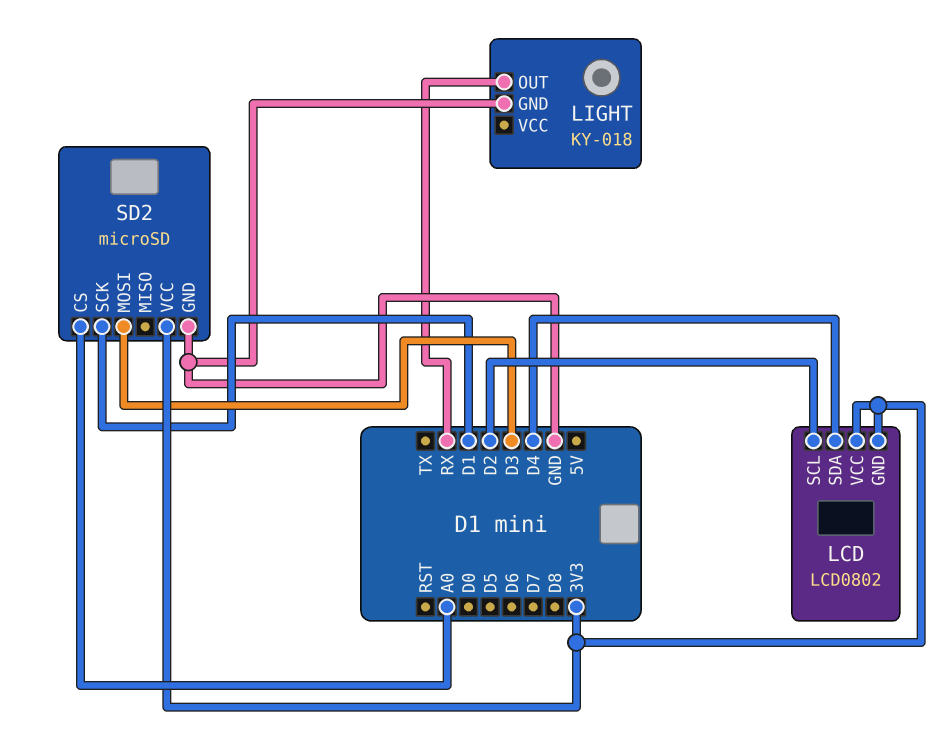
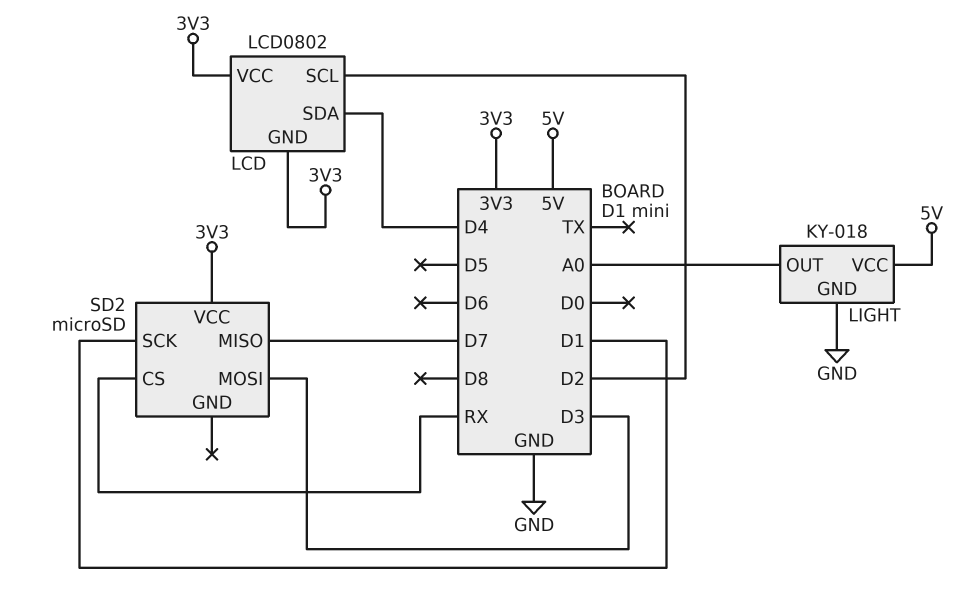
LIGHT pin OUT: RX -> A0
LIGHT pin VCC: none -> 5V
SD2 pin CS: A0 -> RX
SD2 pin GND: GND -> none
SD2 pin MISO: none -> D7

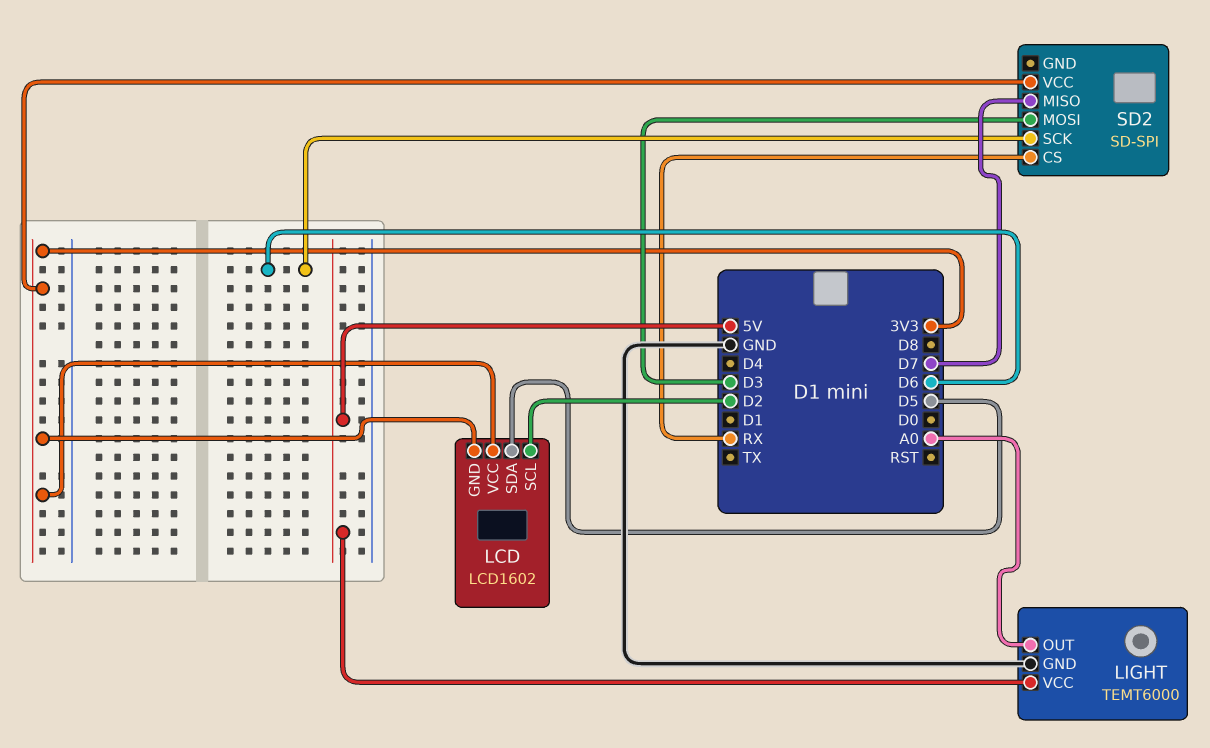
LCD: LCD0802 -> LCD1602
LCD pin SDA: D4 -> D5
LIGHT: KY-018 -> TEMT6000
SD2: microSD -> SD-SPI
SD2 pin SCK: D1 -> D6

